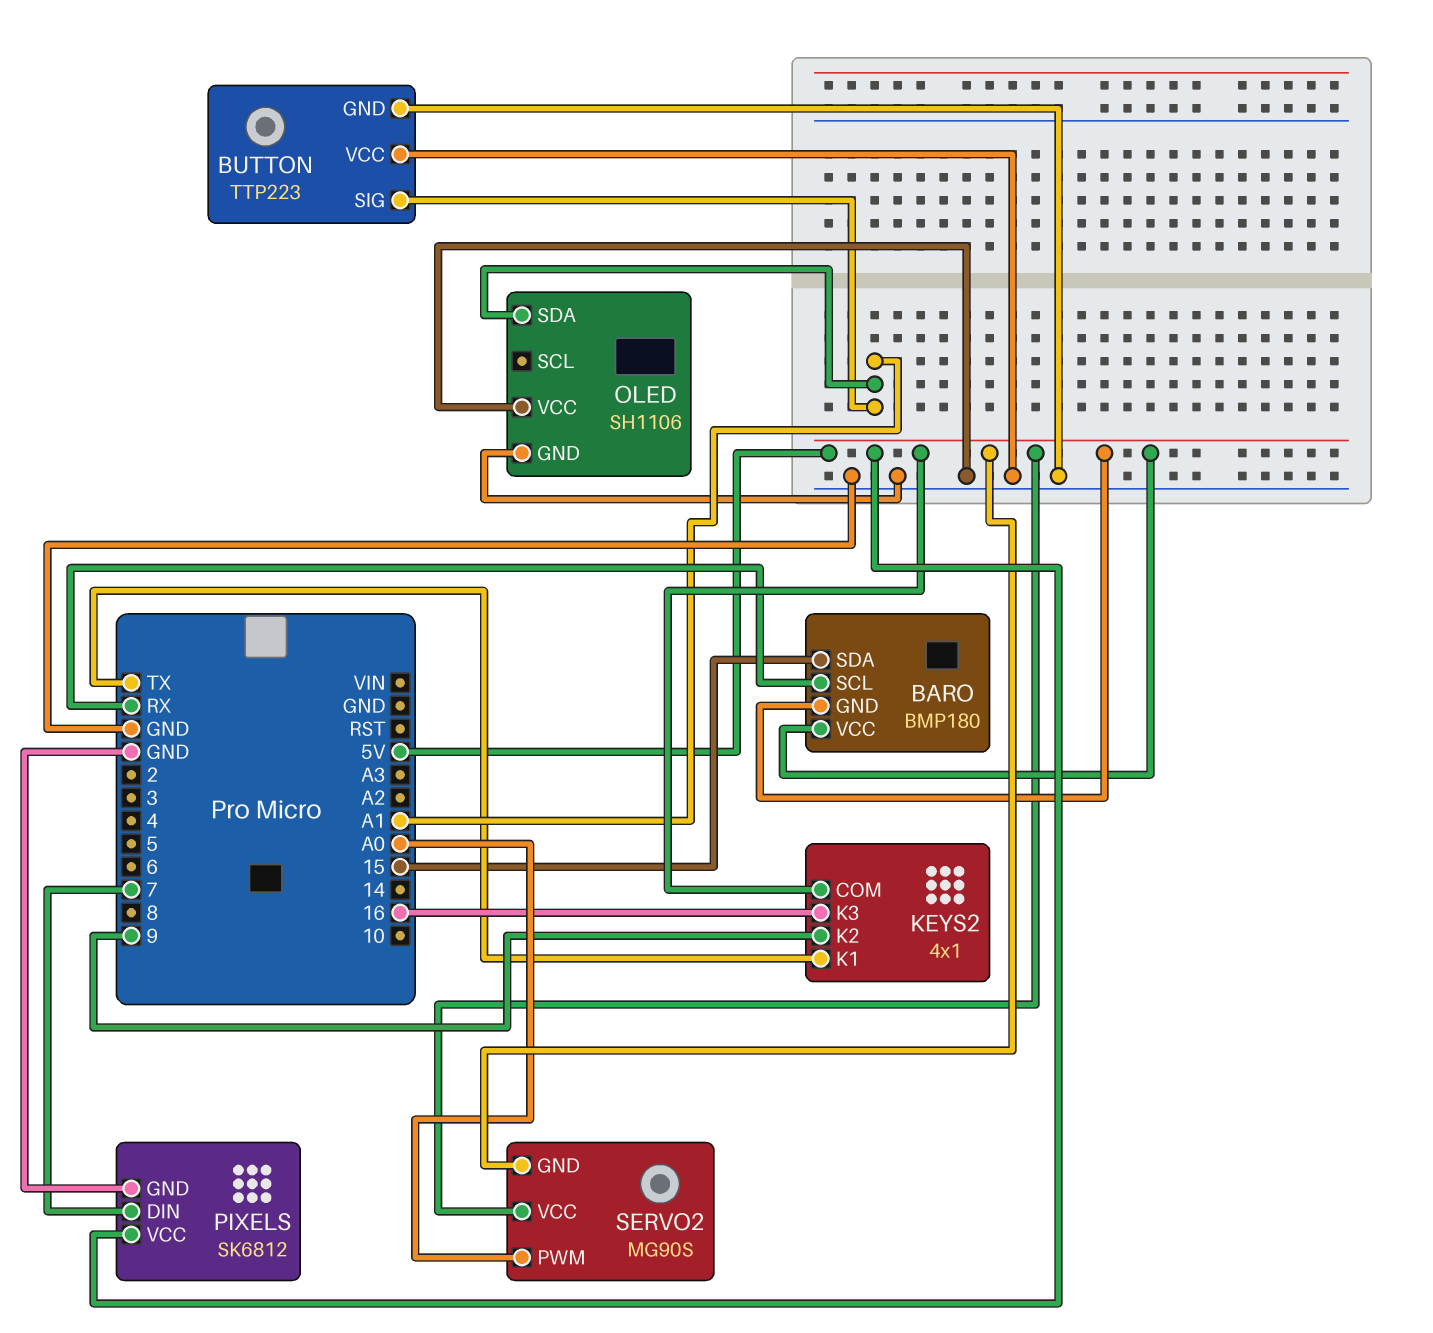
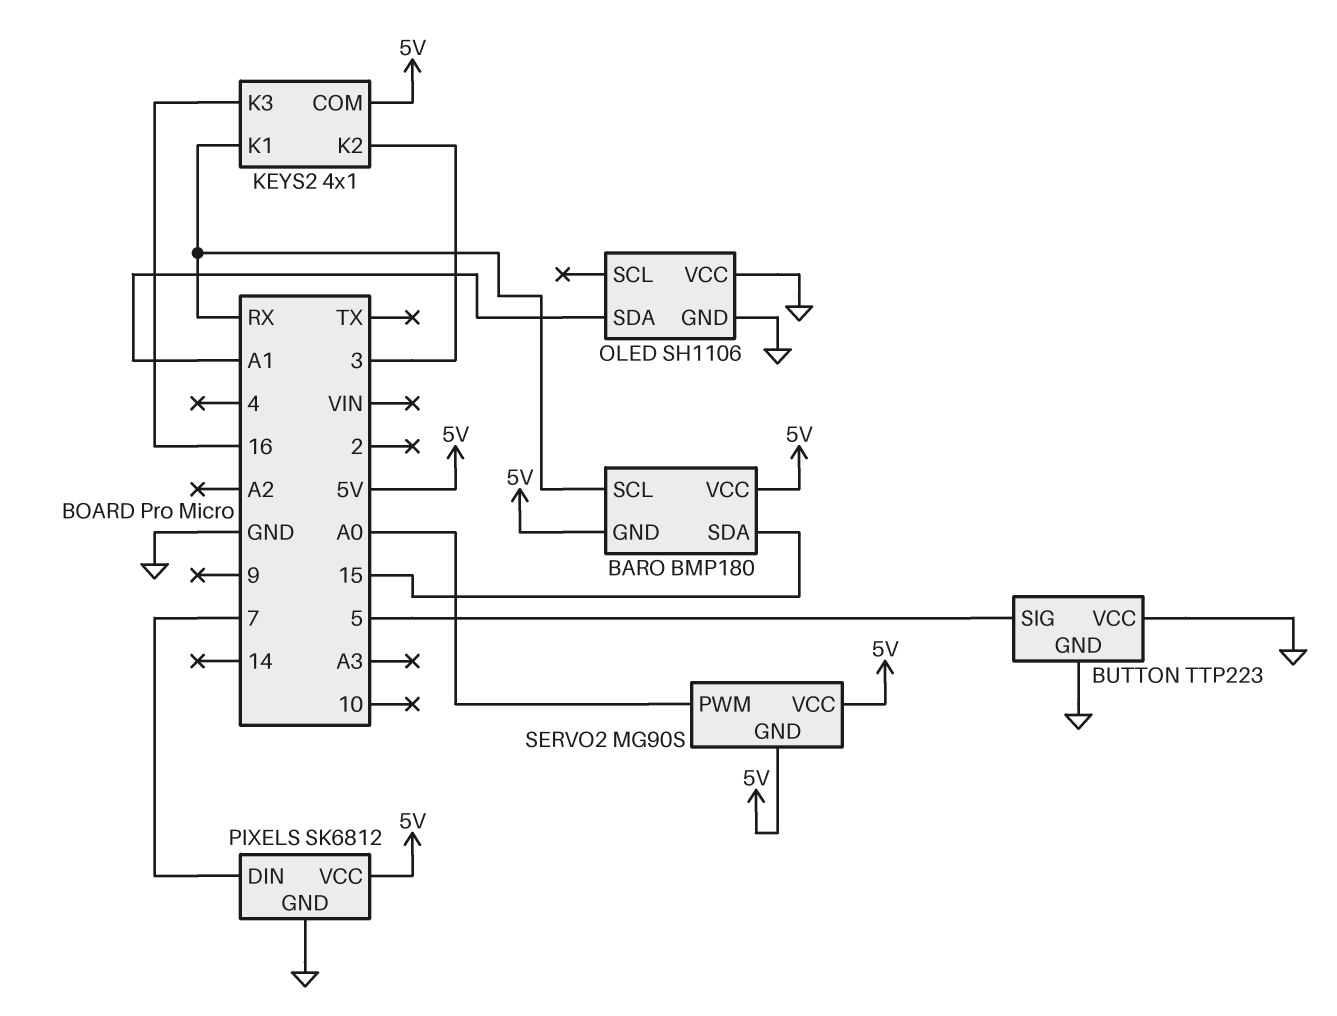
BUTTON pin SIG: A1 -> 5
KEYS2 pin K1: TX -> RX
KEYS2 pin K2: 9 -> 3

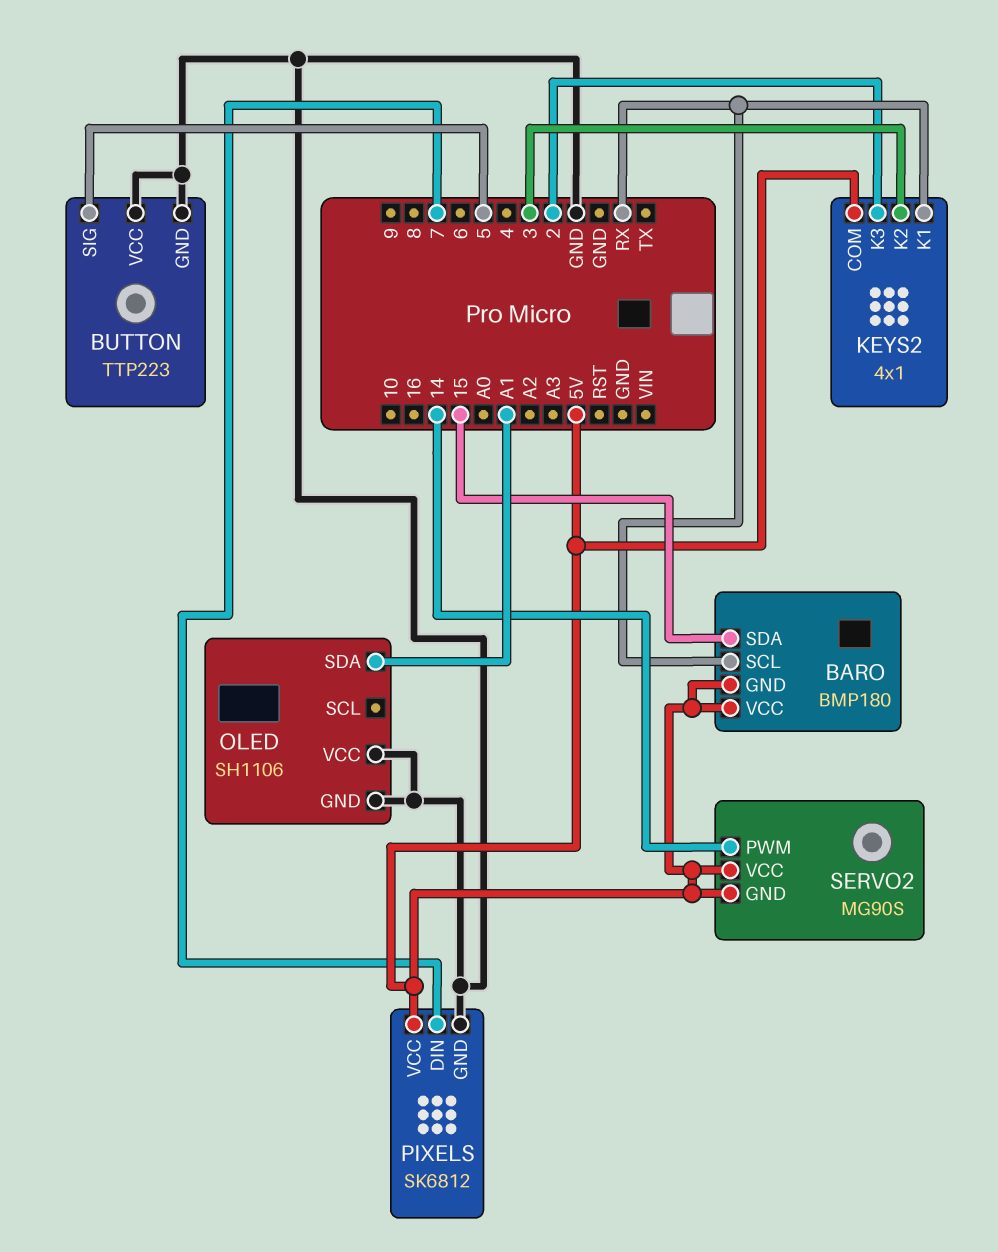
KEYS2 pin K3: 16 -> 2
SERVO2 pin PWM: A0 -> 14

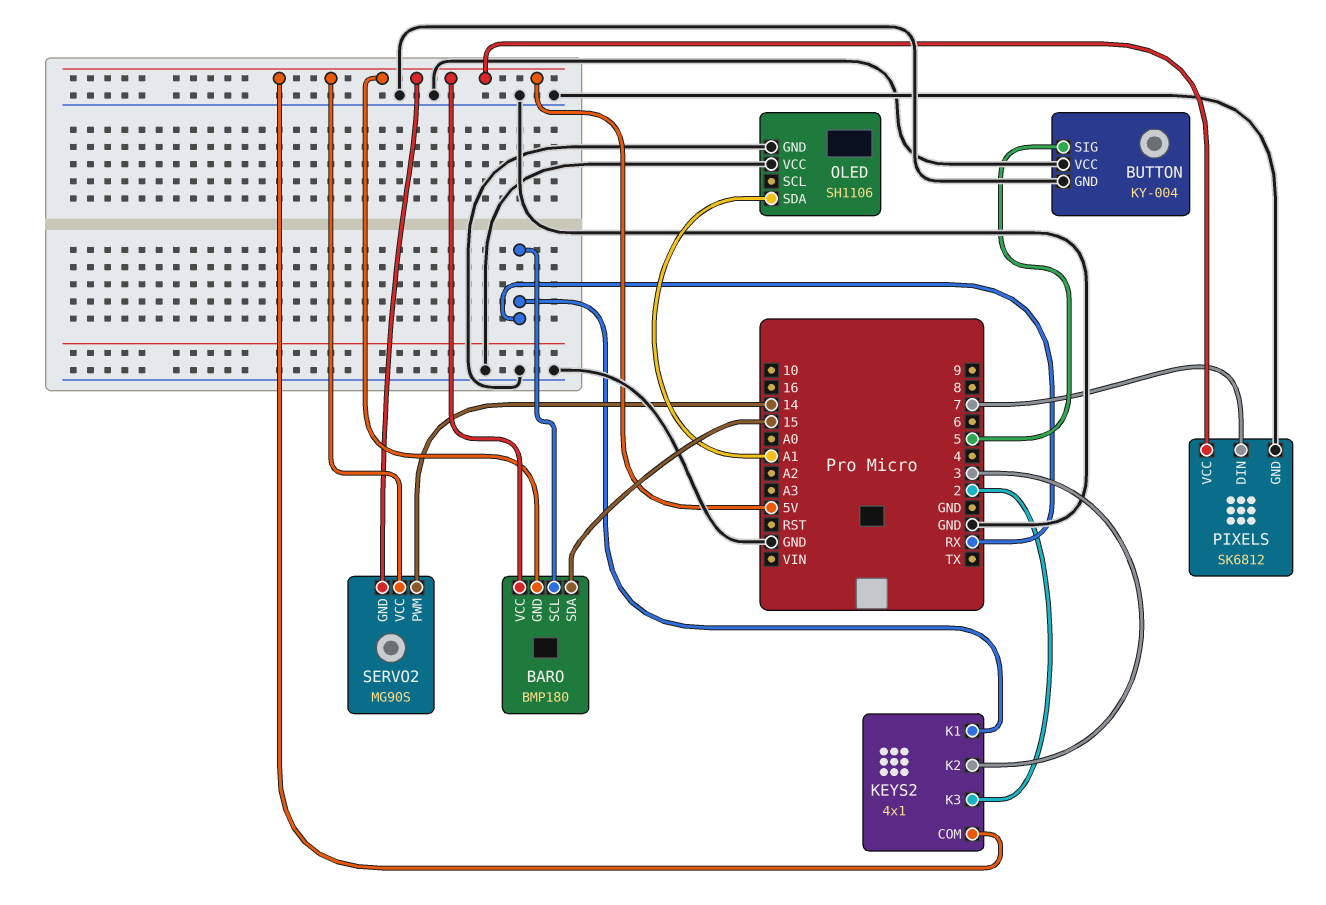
BUTTON: TTP223 -> KY-004

